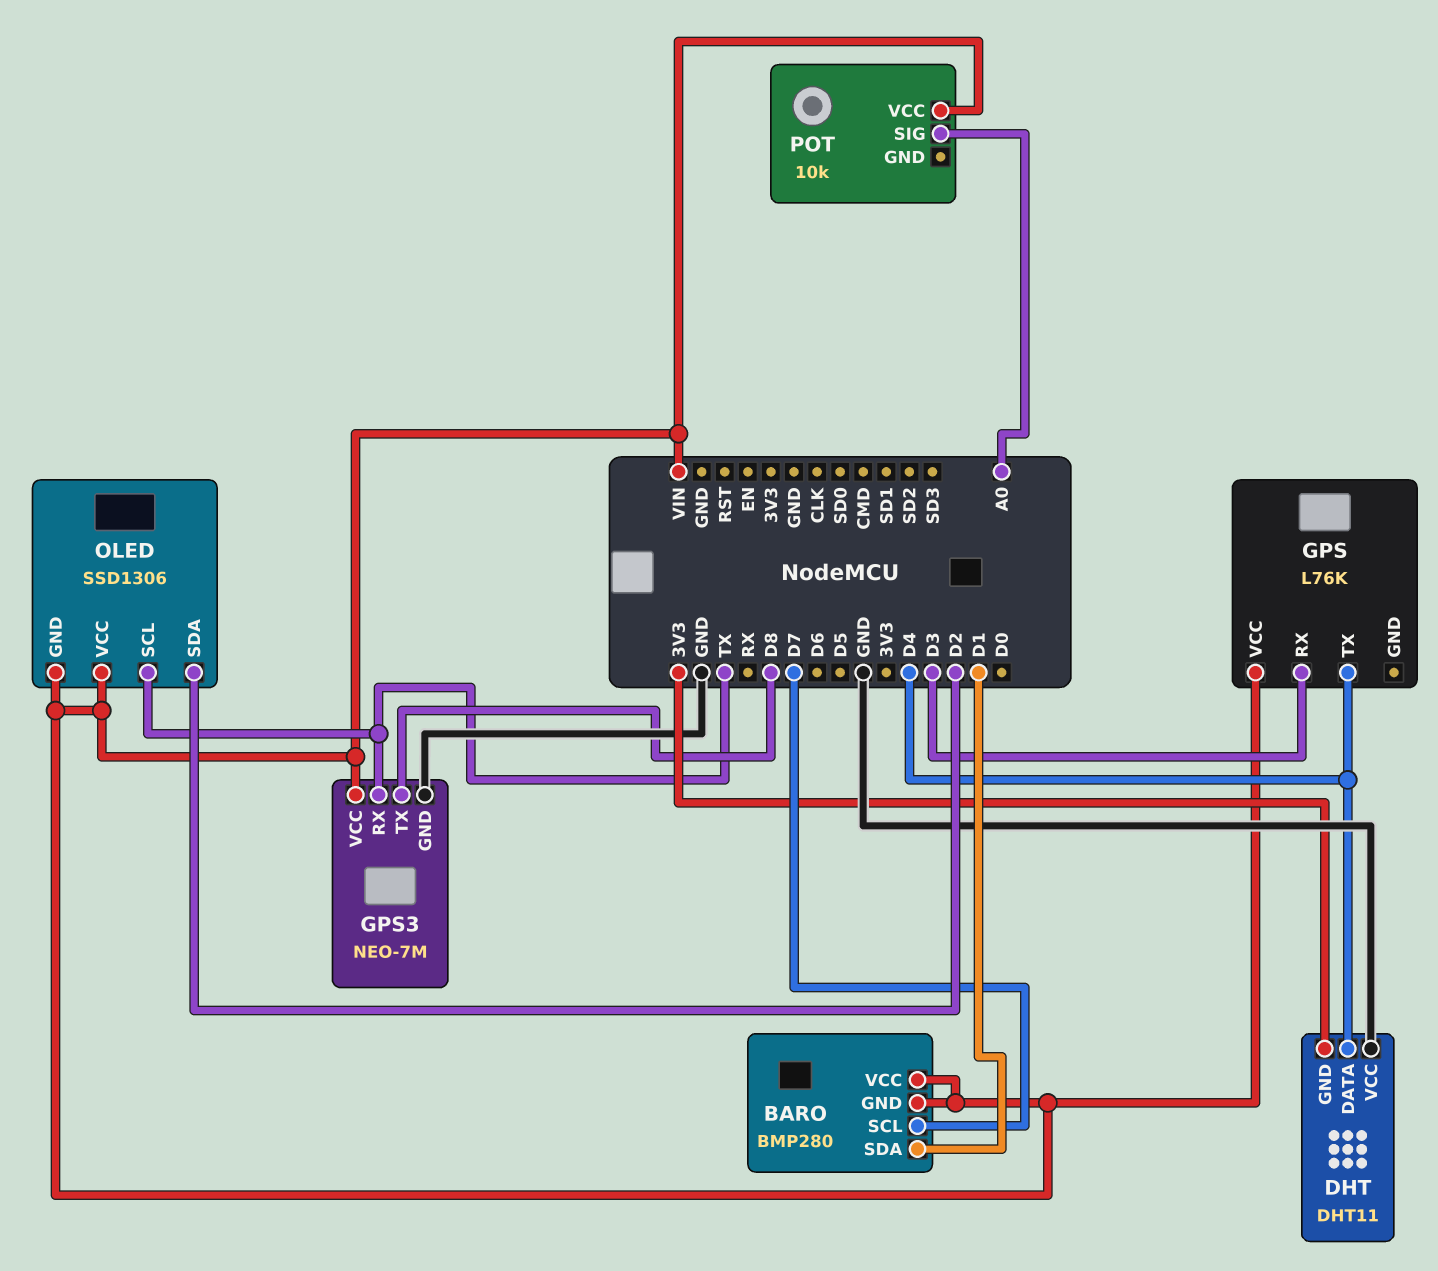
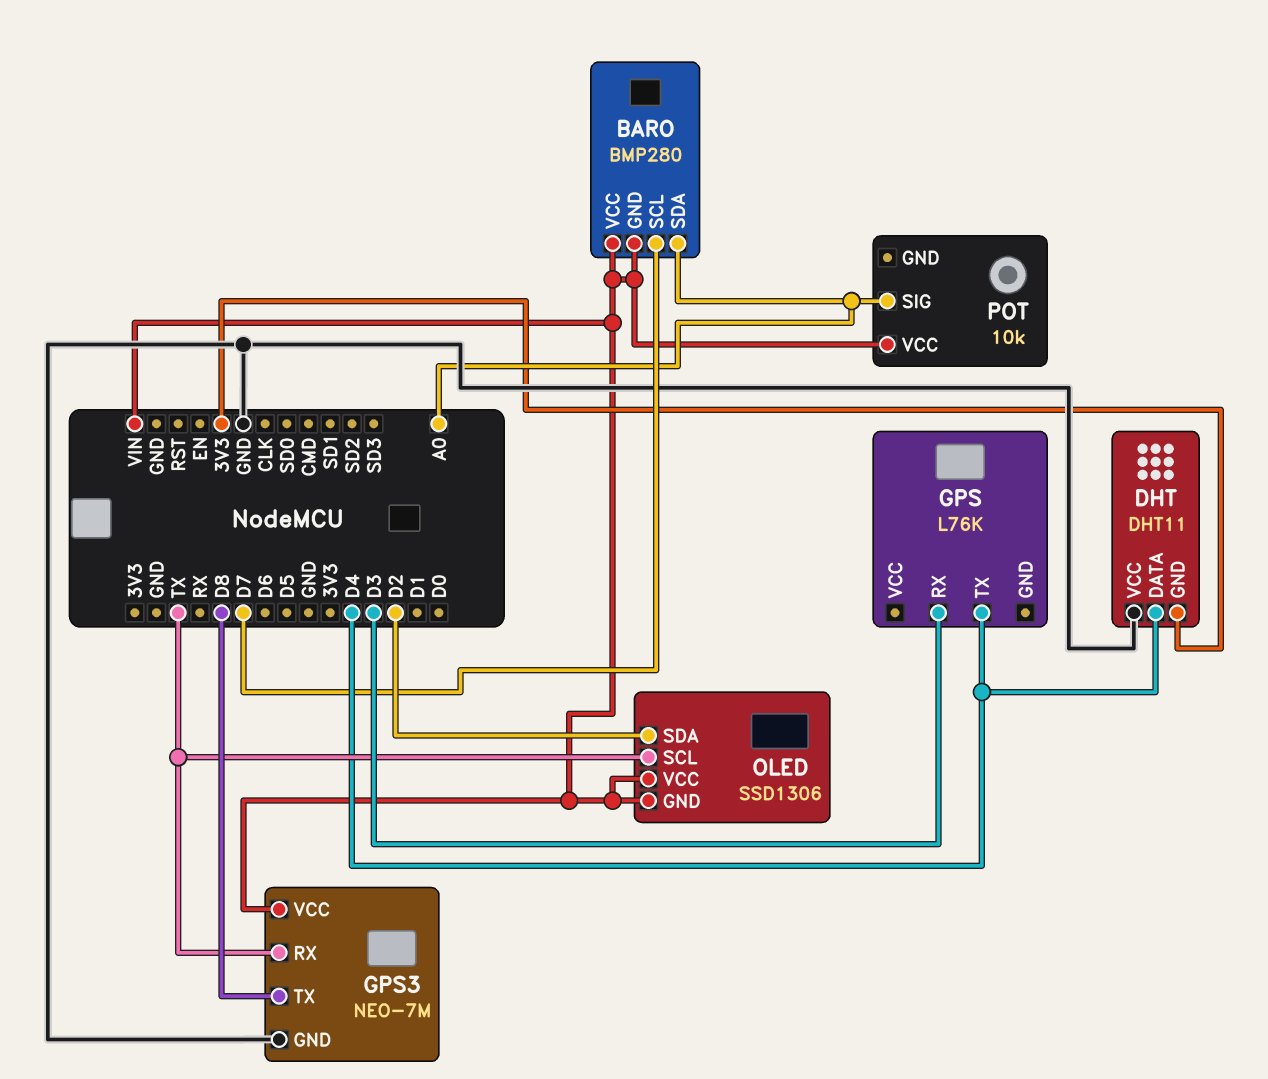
BARO pin SDA: D1 -> A0
GPS pin VCC: VIN -> none

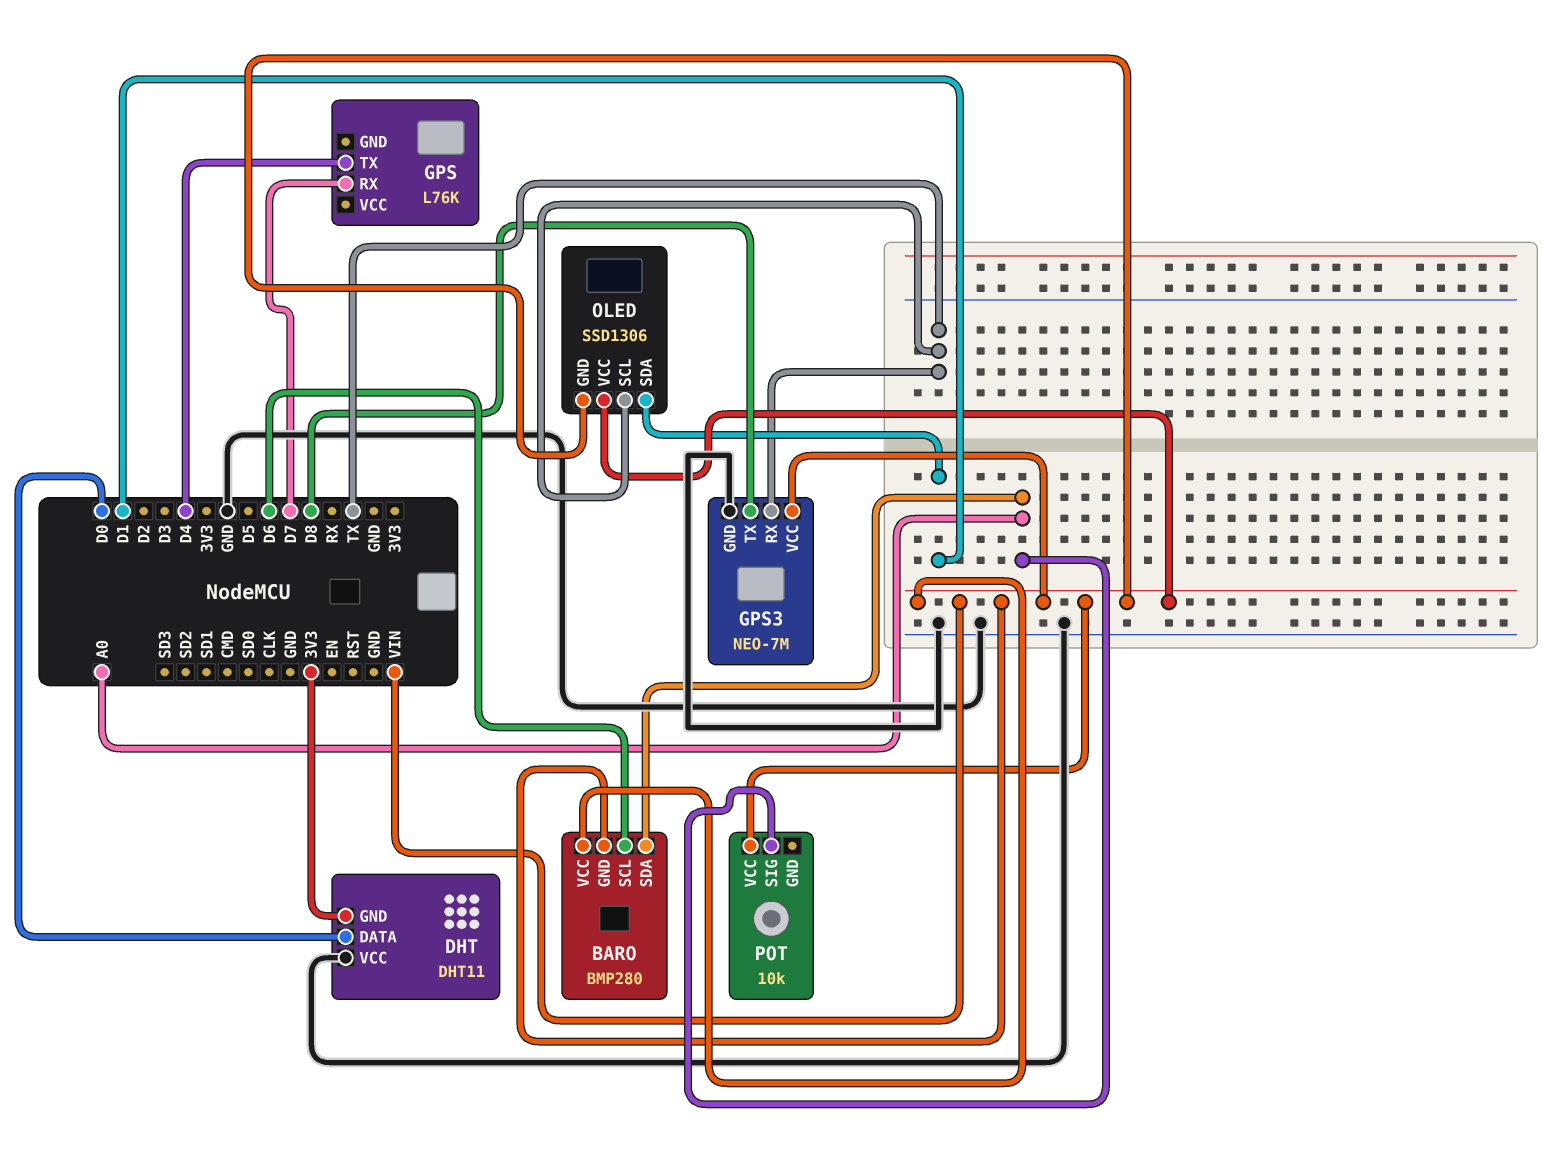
BARO pin SCL: D7 -> D6
DHT pin DATA: D4 -> D0
GPS pin RX: D3 -> D7
OLED pin SDA: D2 -> D1

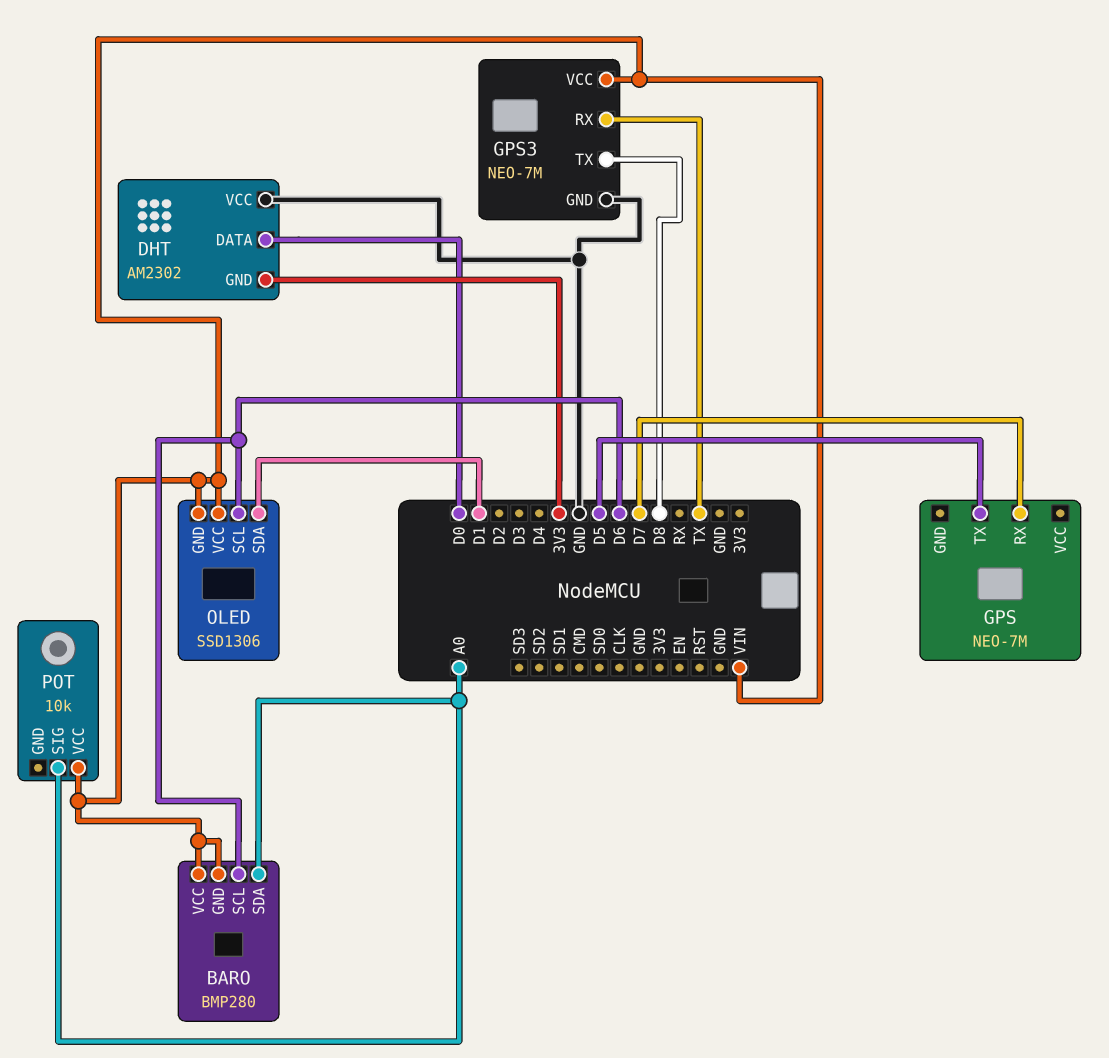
DHT: DHT11 -> AM2302
GPS: L76K -> NEO-7M
GPS pin TX: D4 -> D5
OLED pin SCL: TX -> D6

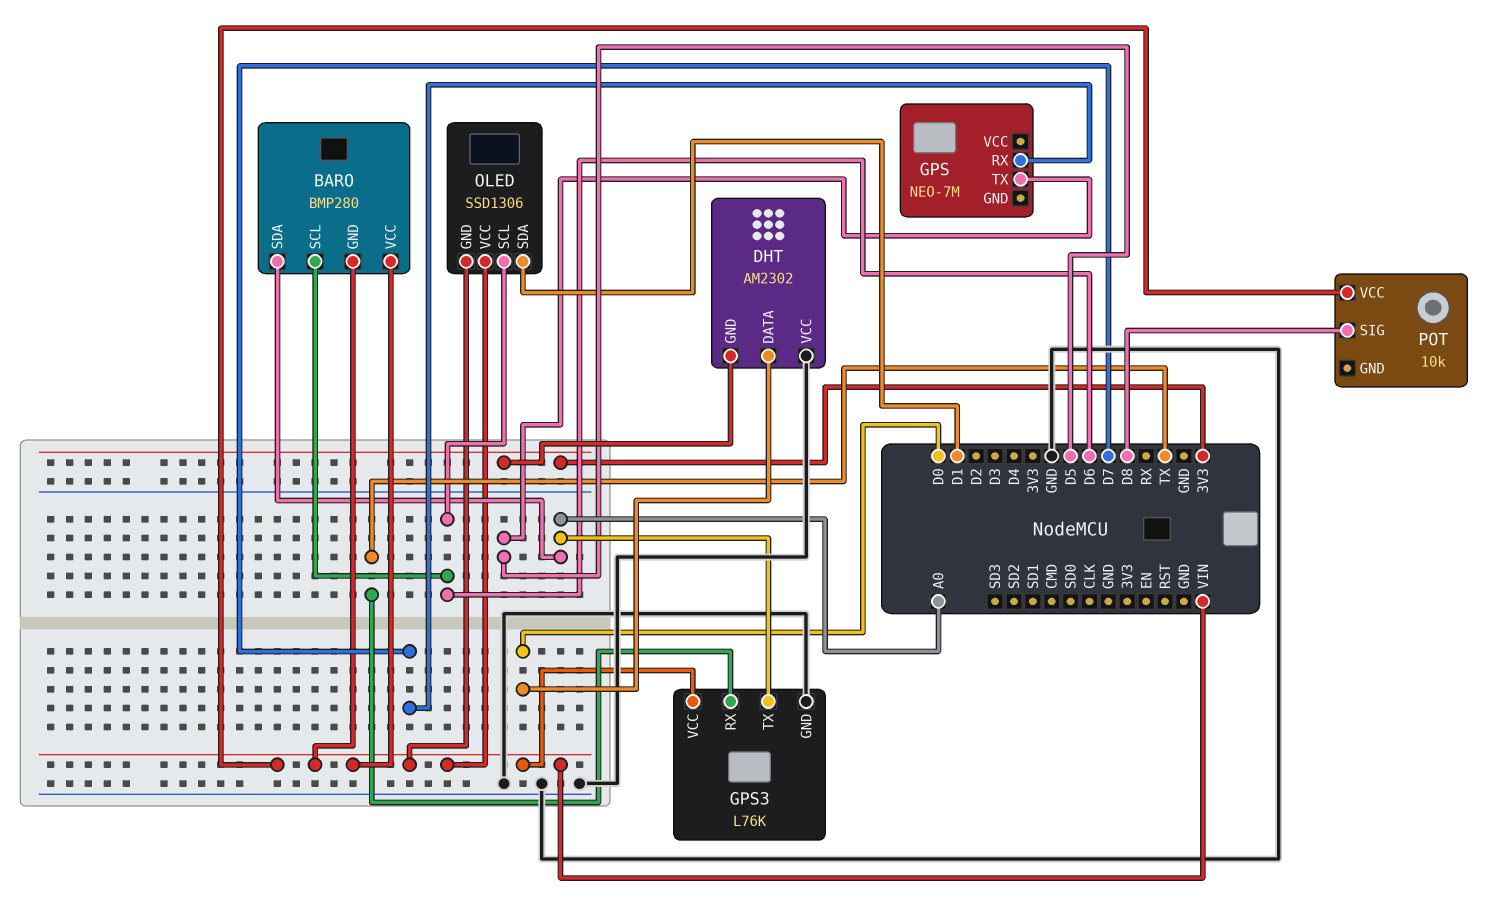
GPS3: NEO-7M -> L76K
GPS3 pin TX: D8 -> A0
POT pin SIG: A0 -> D8

